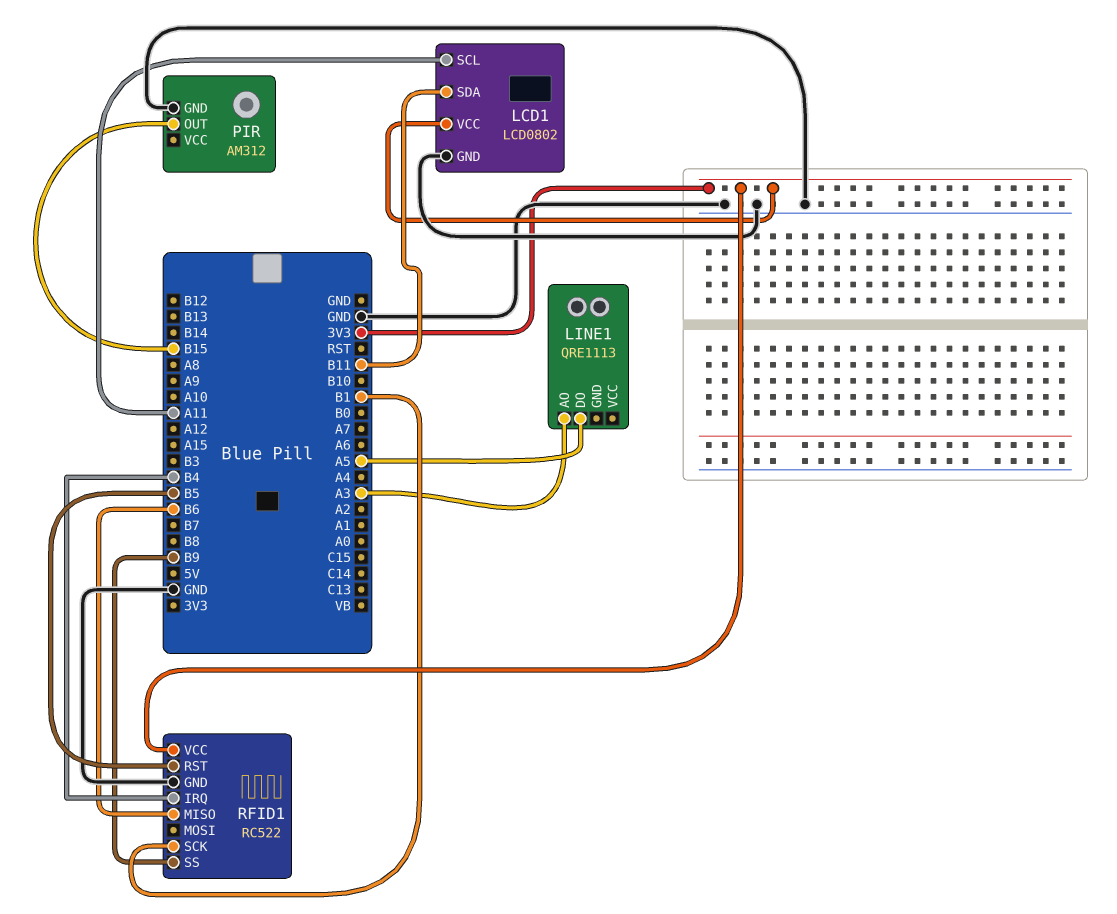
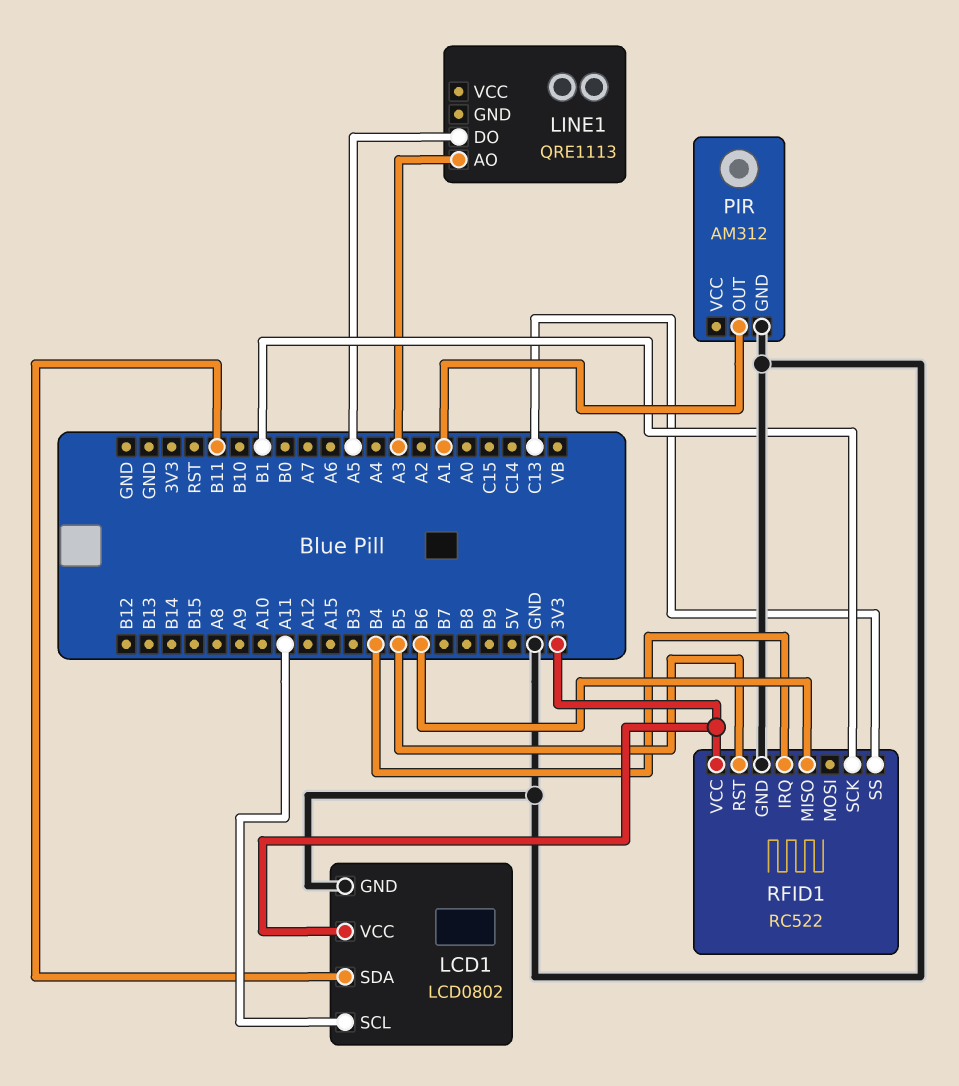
PIR pin OUT: B15 -> A1
RFID1 pin SS: B9 -> C13

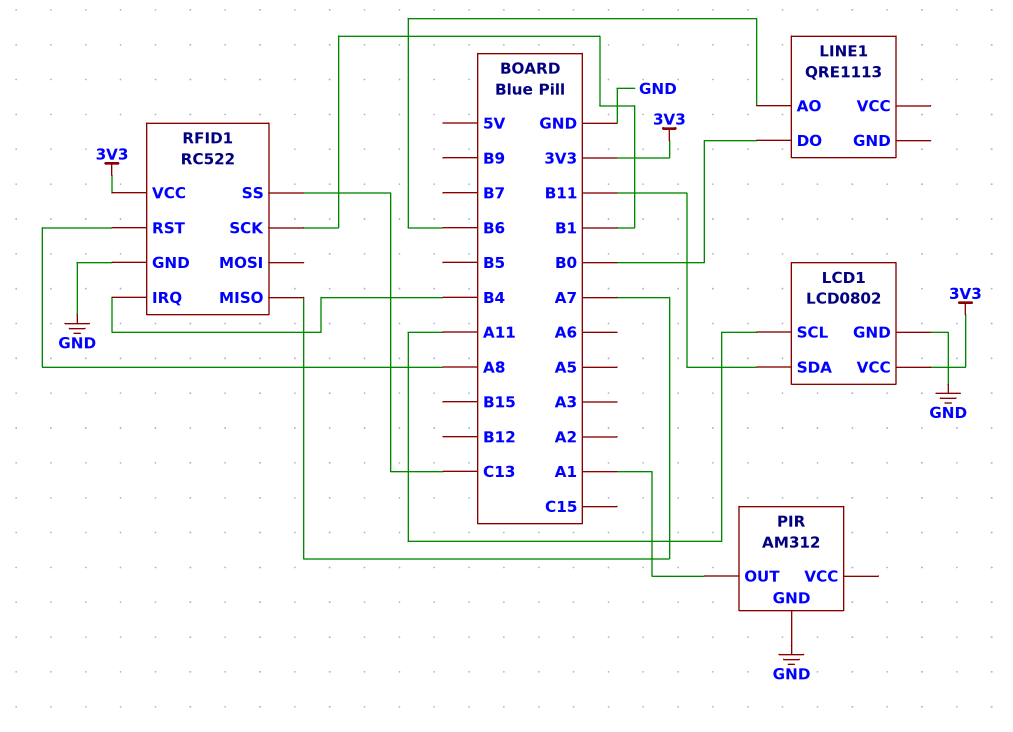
LINE1 pin AO: A3 -> B6
LINE1 pin DO: A5 -> B0
RFID1 pin MISO: B6 -> A7
RFID1 pin RST: B5 -> A8

